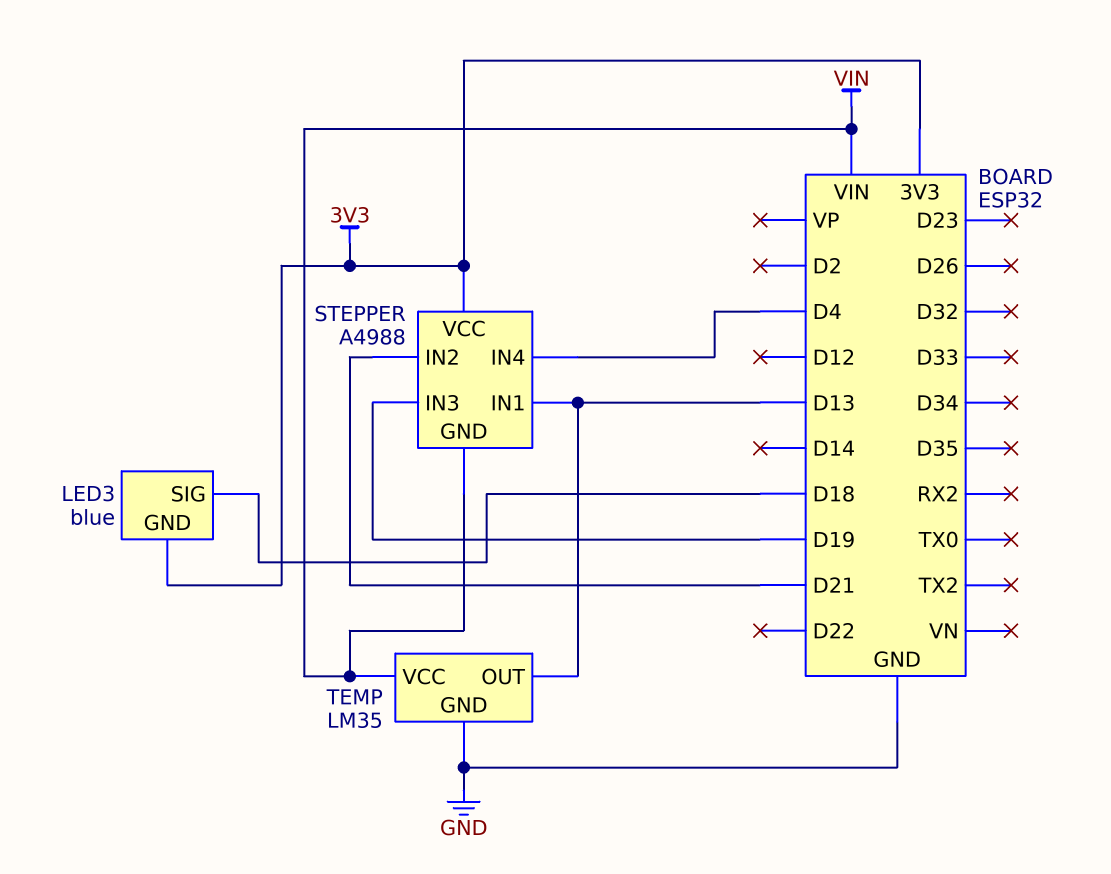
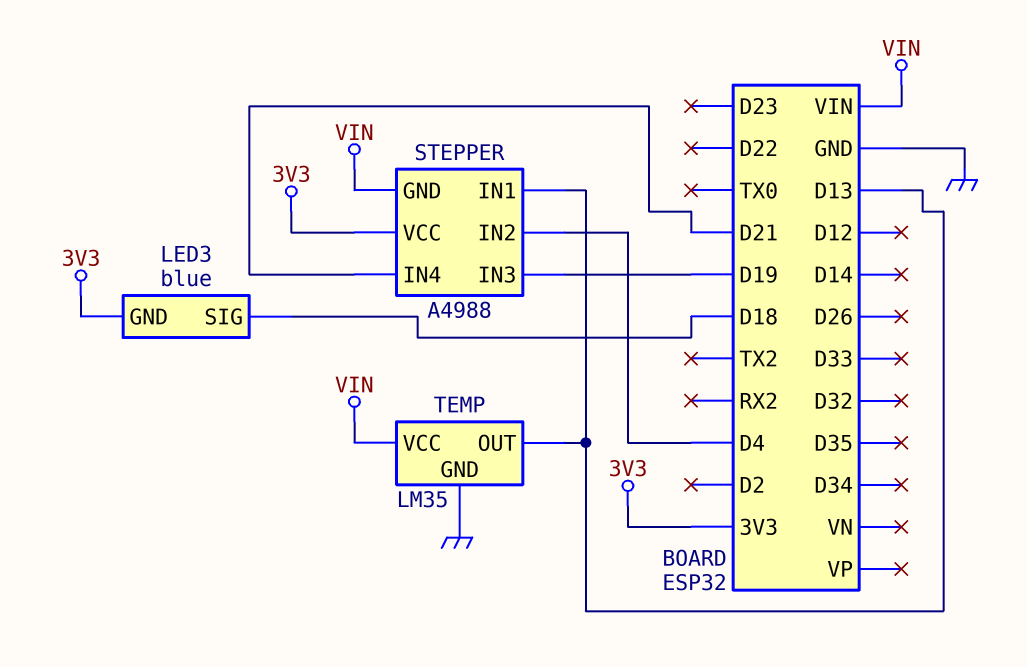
STEPPER pin IN2: D21 -> D4
STEPPER pin IN4: D4 -> D21

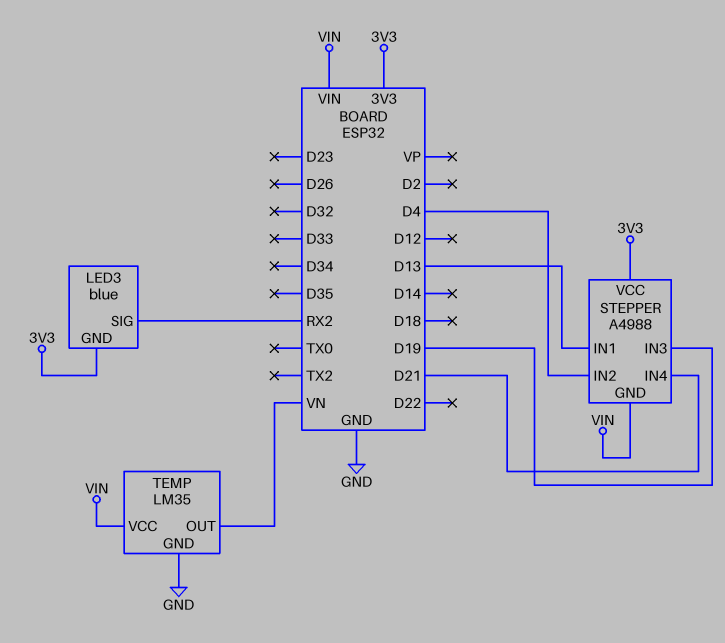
LED3 pin SIG: D18 -> RX2
TEMP pin OUT: D13 -> VN

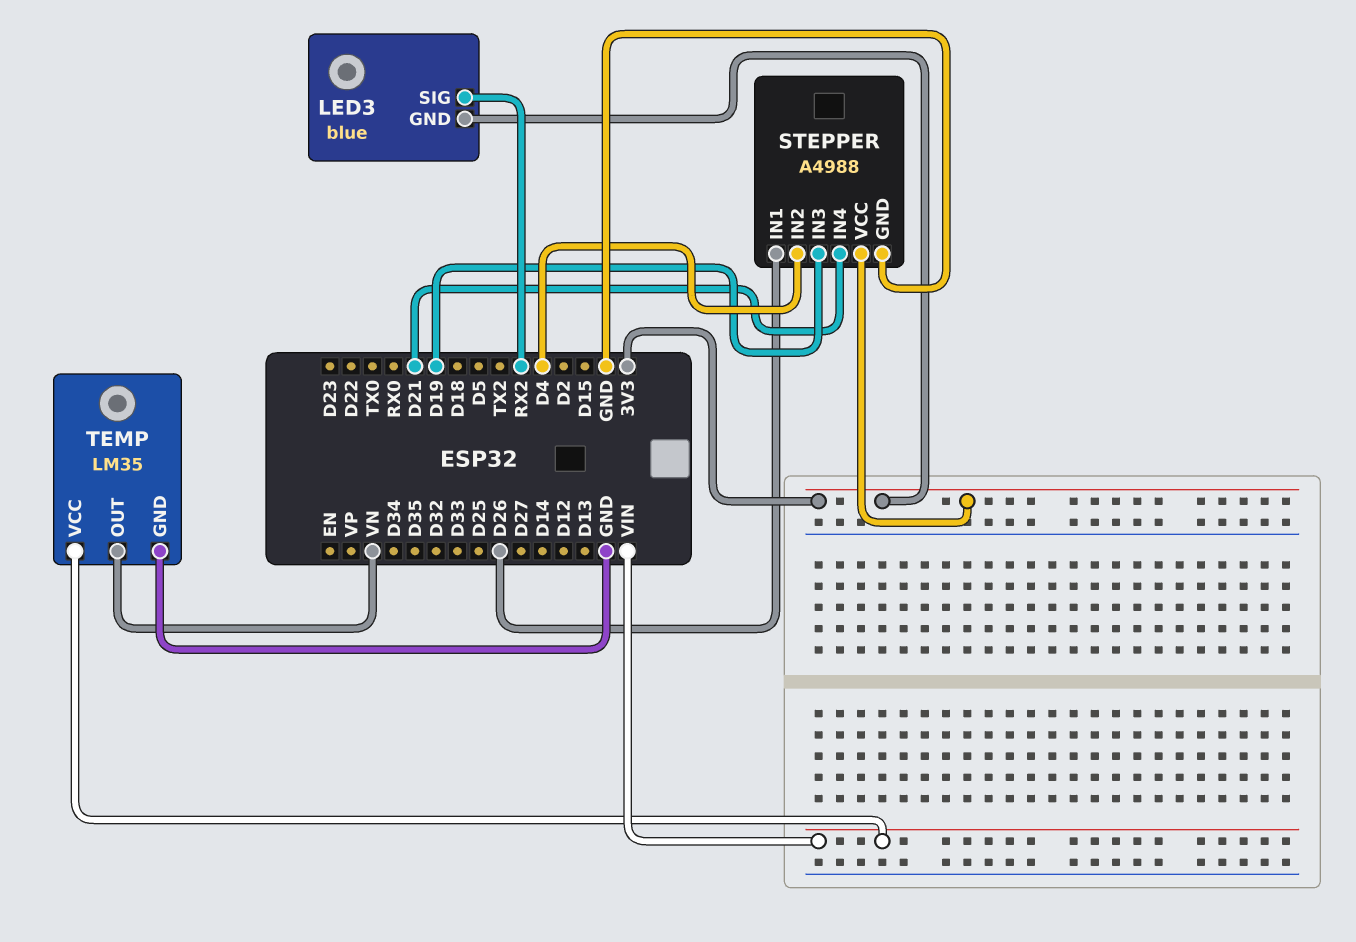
STEPPER pin GND: VIN -> GND
STEPPER pin IN1: D13 -> D26

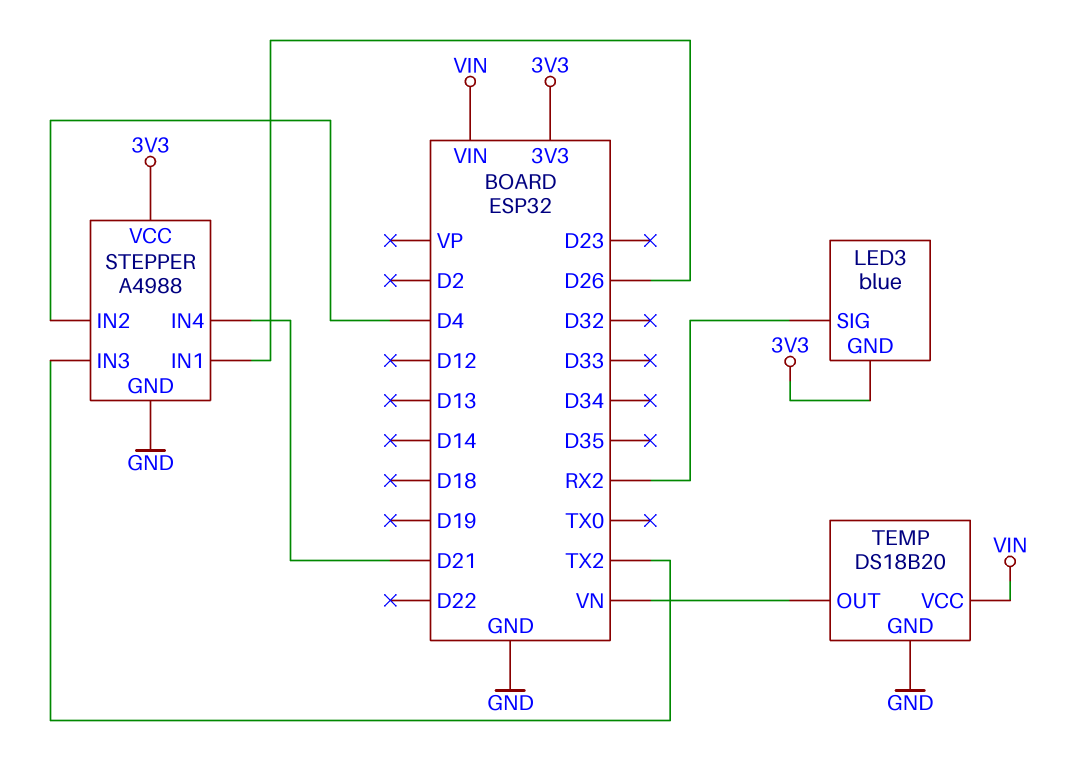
STEPPER pin IN3: D19 -> TX2
TEMP: LM35 -> DS18B20

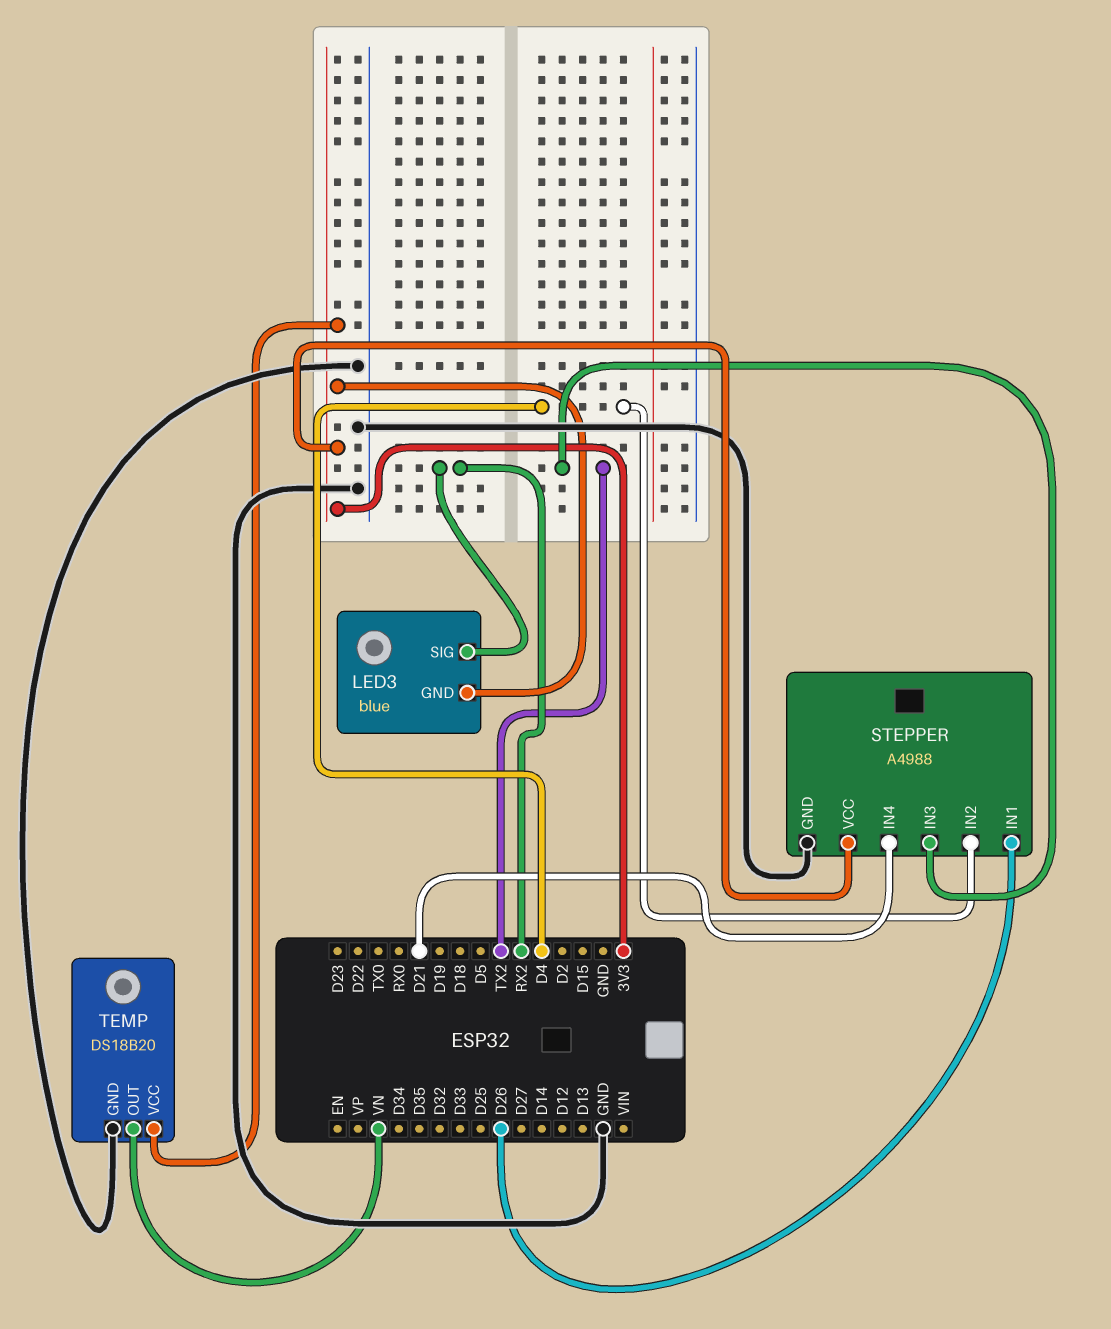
TEMP pin VCC: VIN -> 3V3

